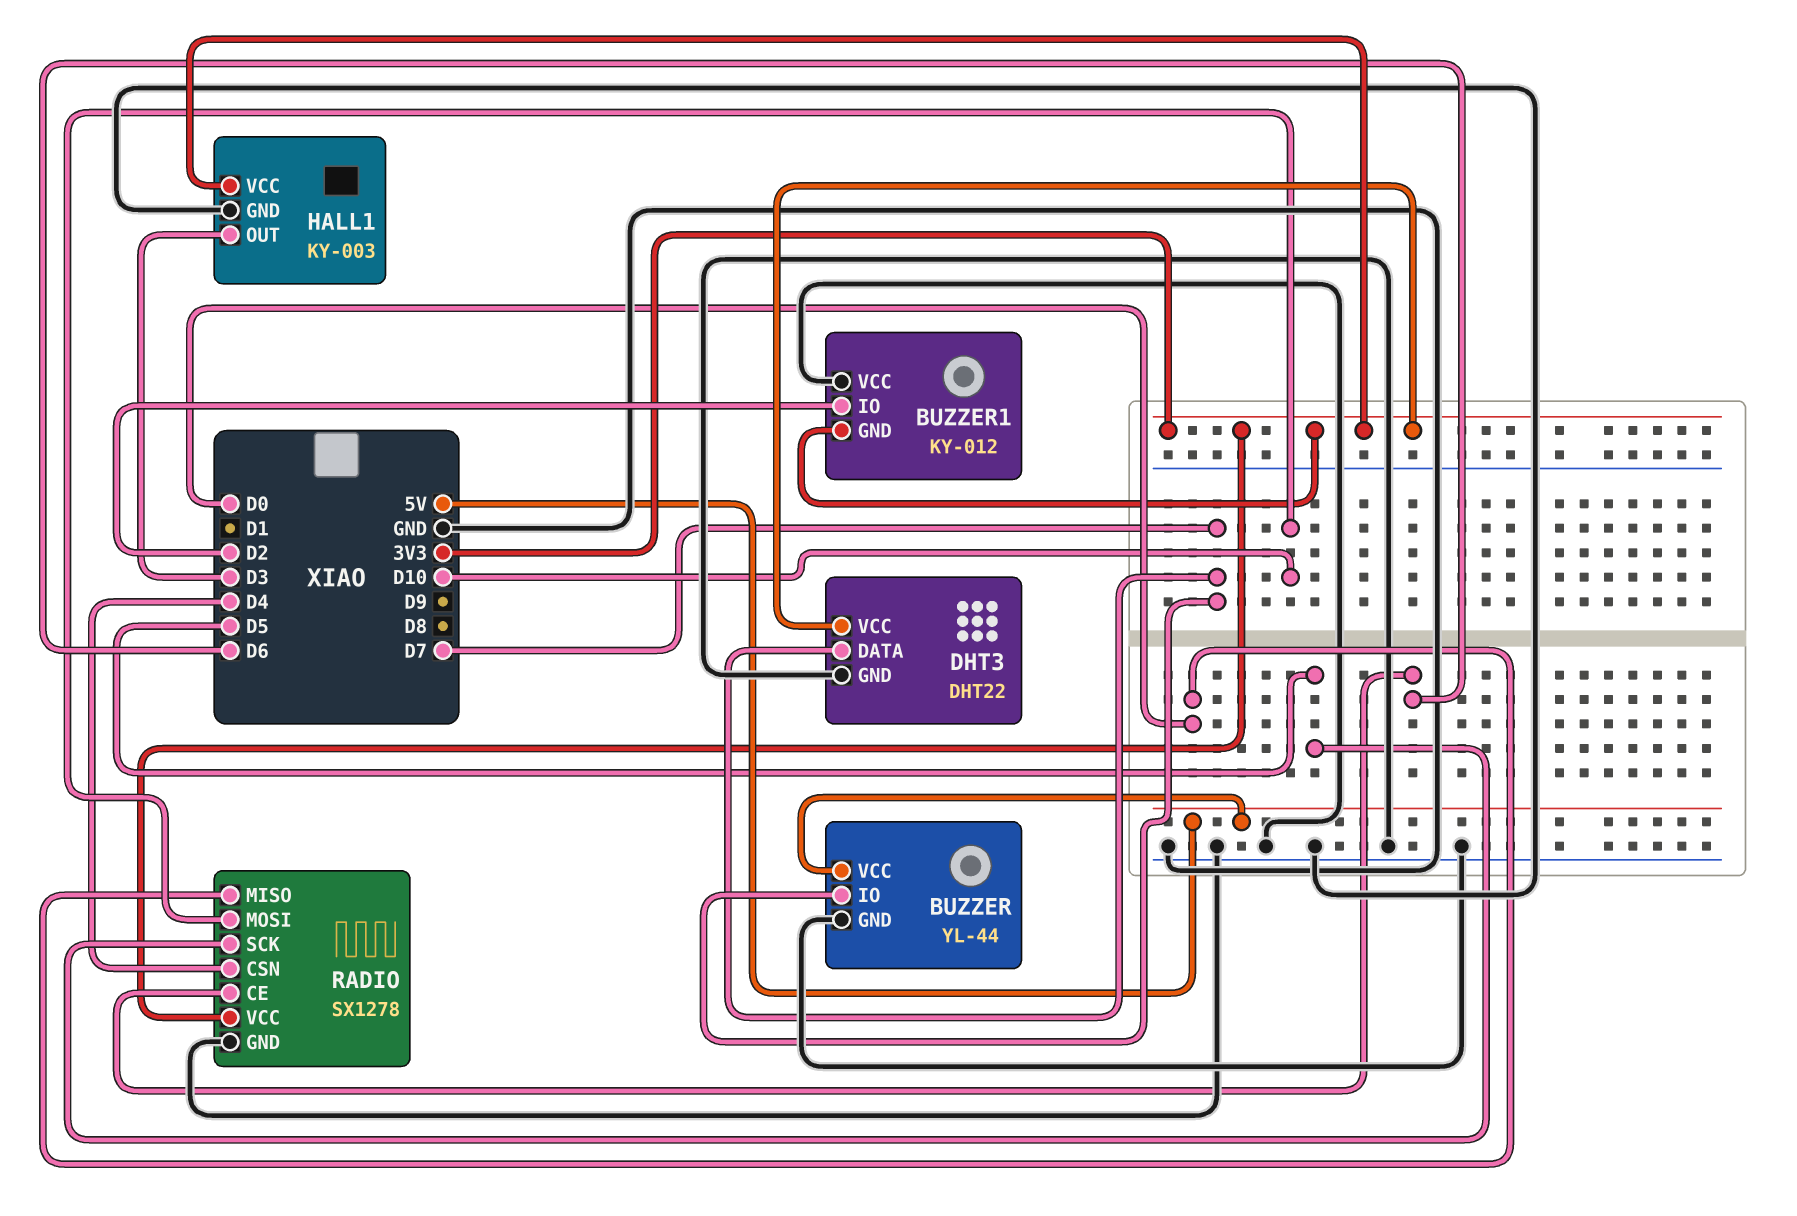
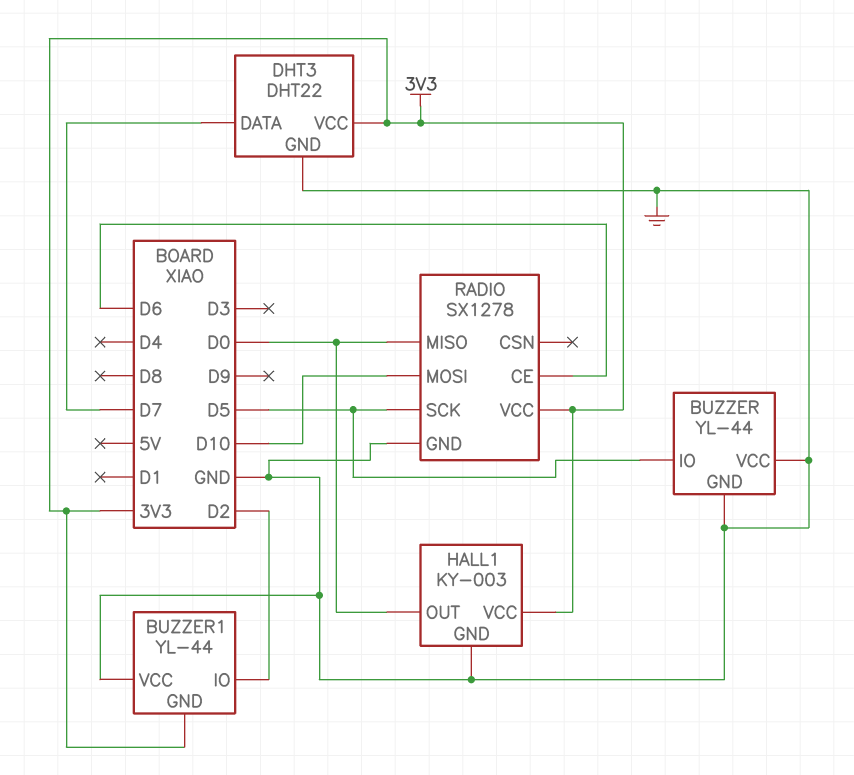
BUZZER pin IO: D7 -> D5
BUZZER pin VCC: 5V -> GND
BUZZER1: KY-012 -> YL-44
HALL1 pin OUT: D3 -> D0
RADIO pin CSN: D4 -> none

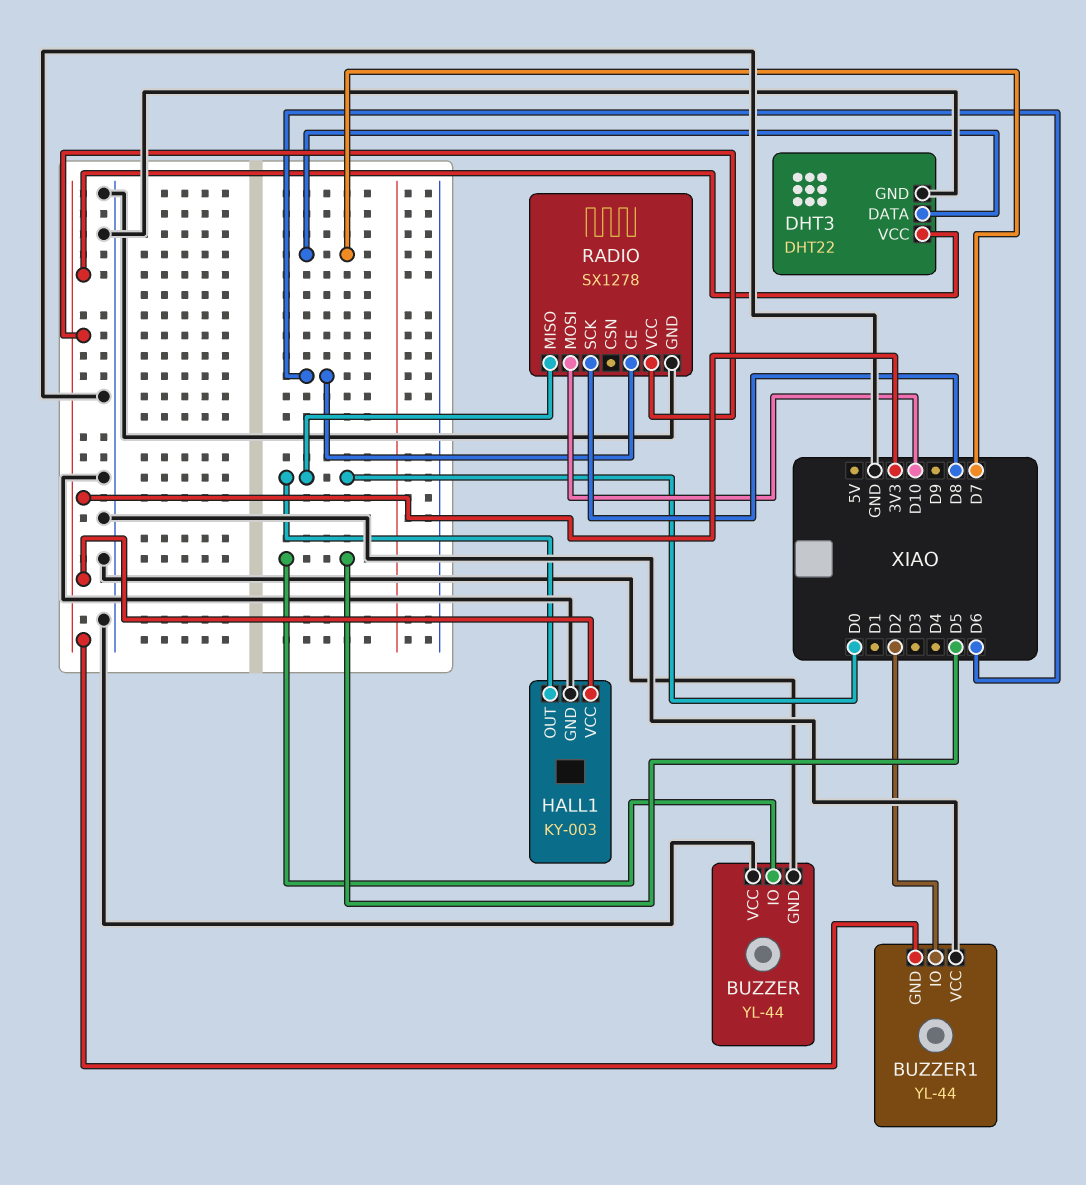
RADIO pin SCK: D5 -> D8

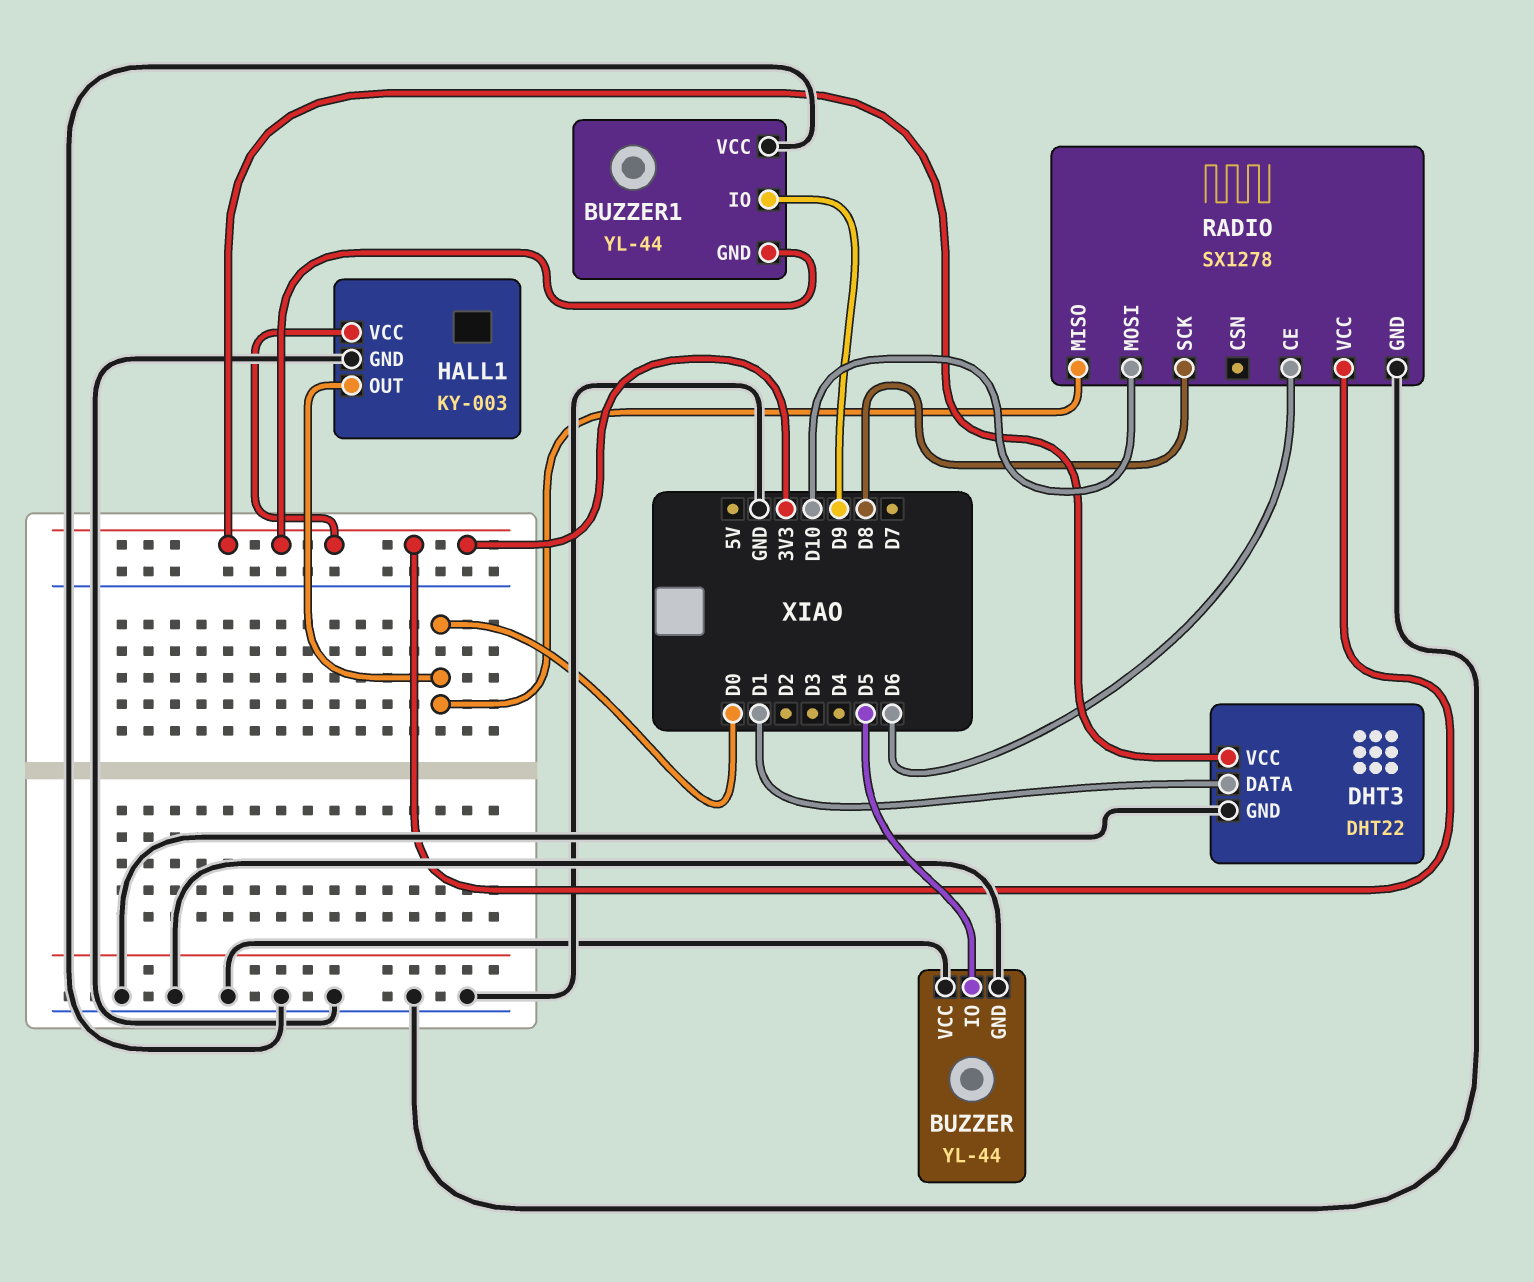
BUZZER1 pin IO: D2 -> D9
DHT3 pin DATA: D7 -> D1

